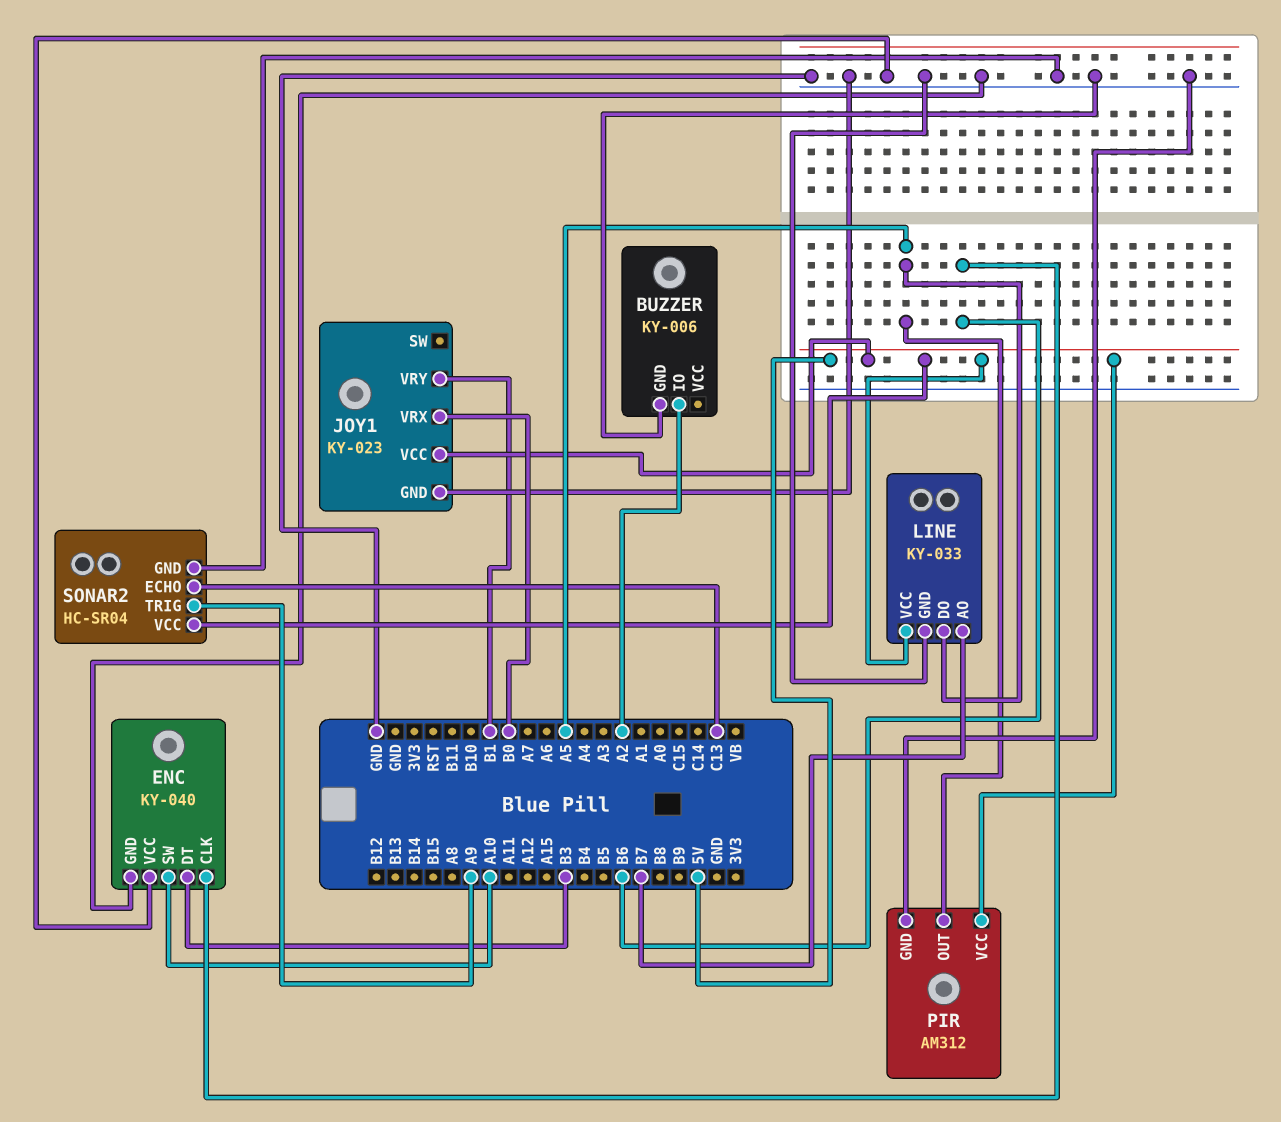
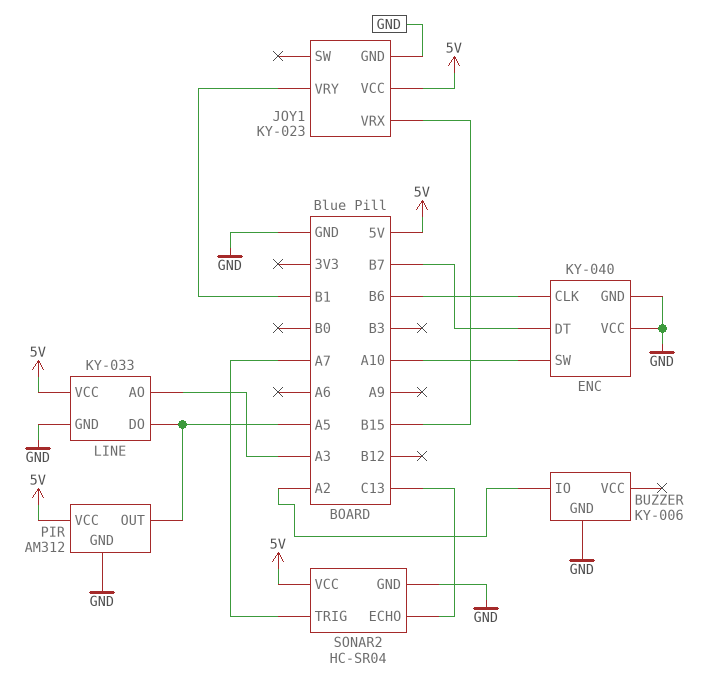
ENC pin DT: B3 -> B7
JOY1 pin VRX: B0 -> B15
LINE pin AO: B7 -> A3
SONAR2 pin TRIG: A9 -> A7

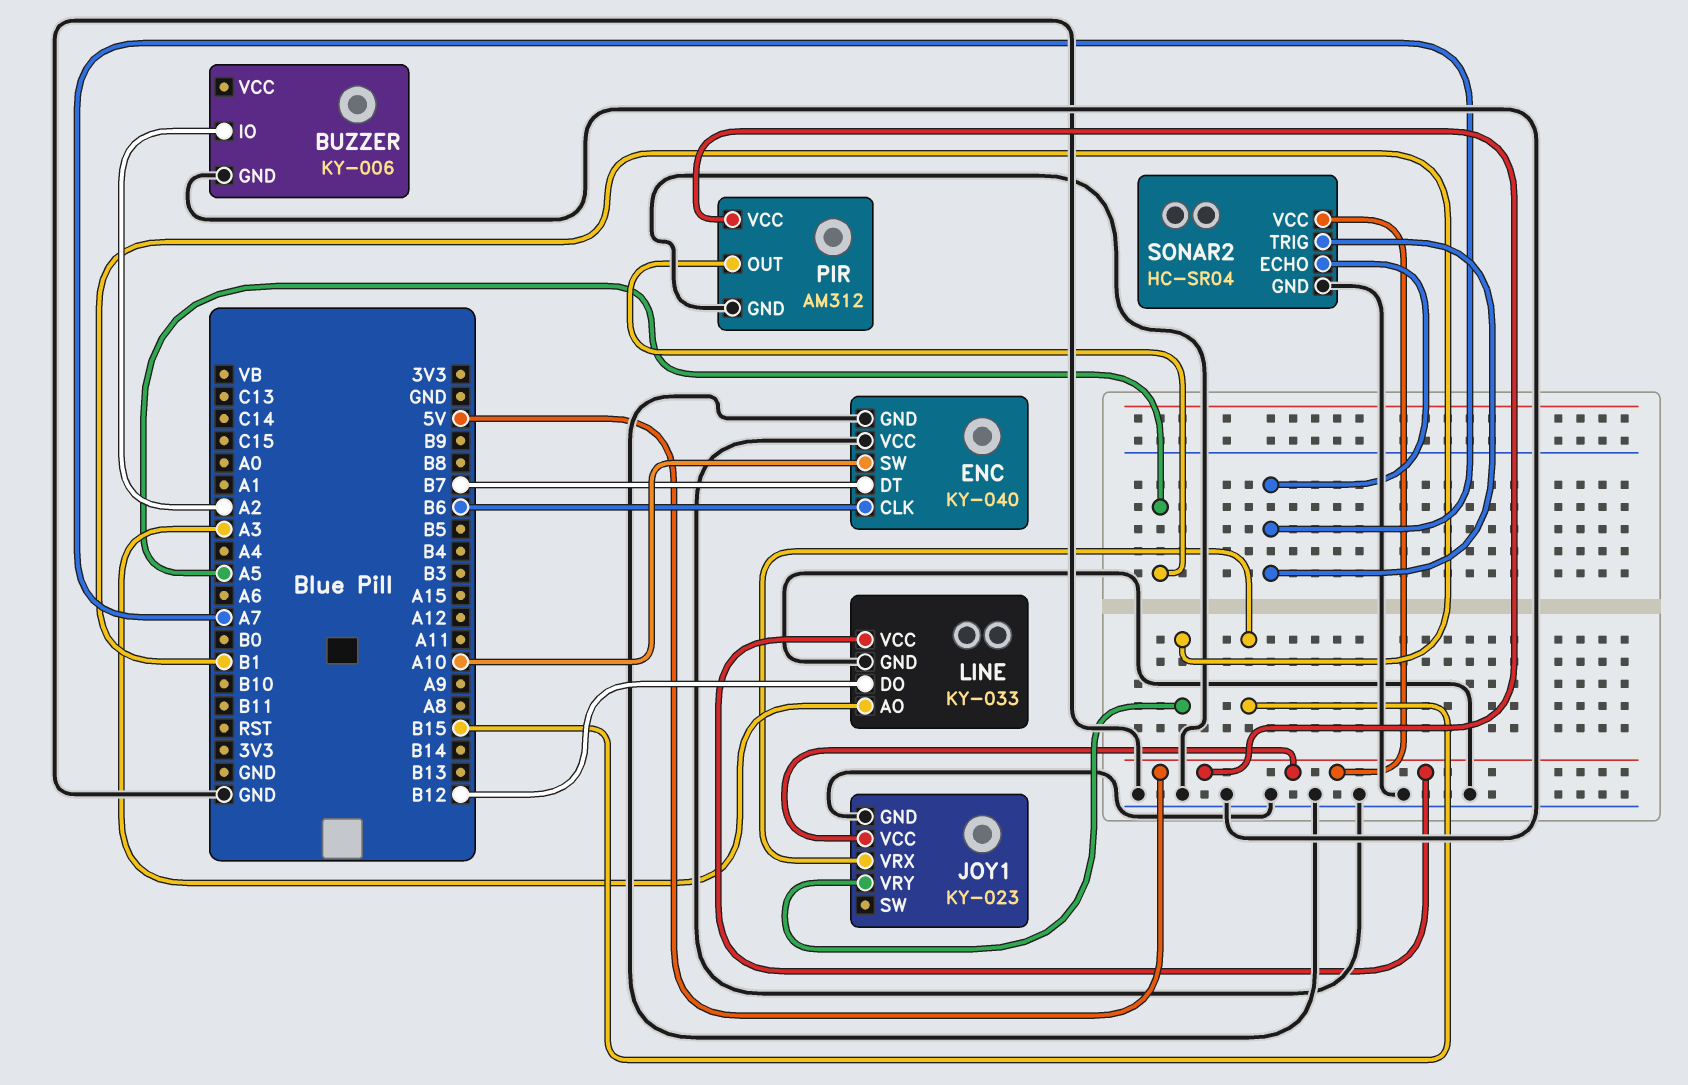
LINE pin DO: A5 -> B12
SONAR2 pin ECHO: C13 -> A7

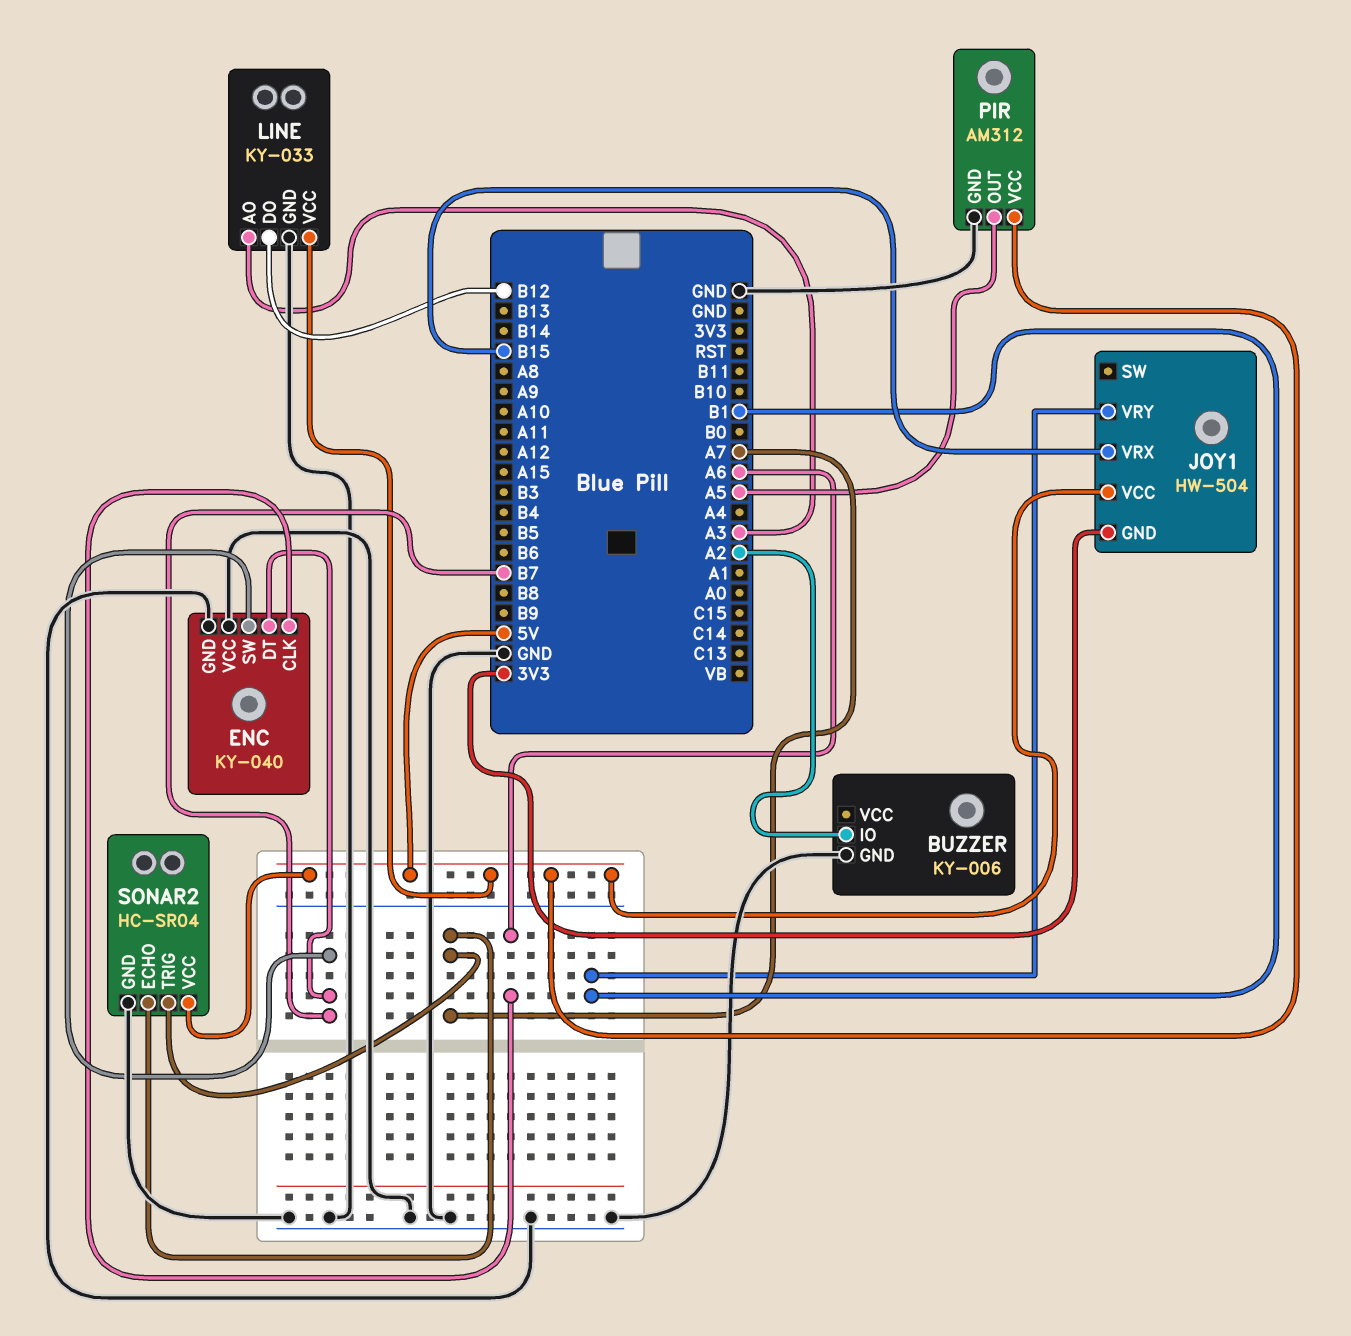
ENC pin CLK: B6 -> A6
ENC pin SW: A10 -> B7
JOY1: KY-023 -> HW-504
JOY1 pin GND: GND -> 3V3

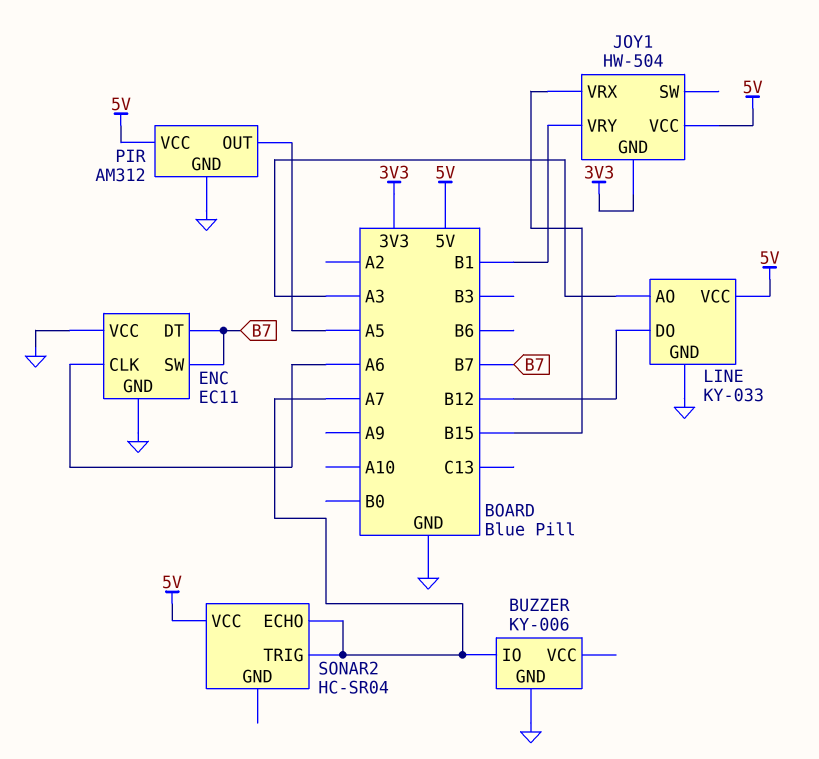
BUZZER pin IO: A2 -> A7
ENC: KY-040 -> EC11
SONAR2 pin GND: GND -> none

